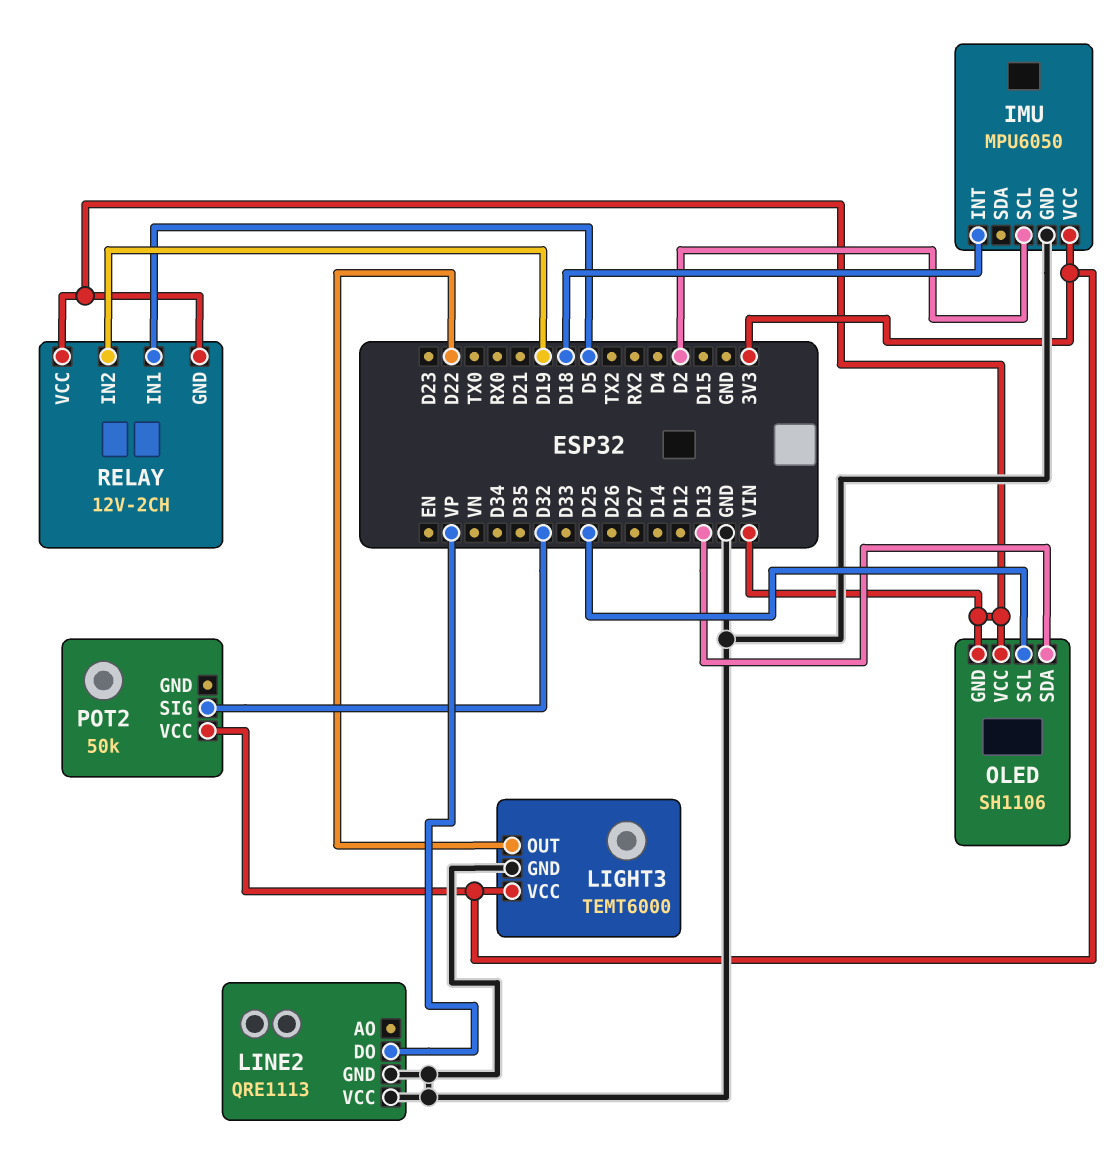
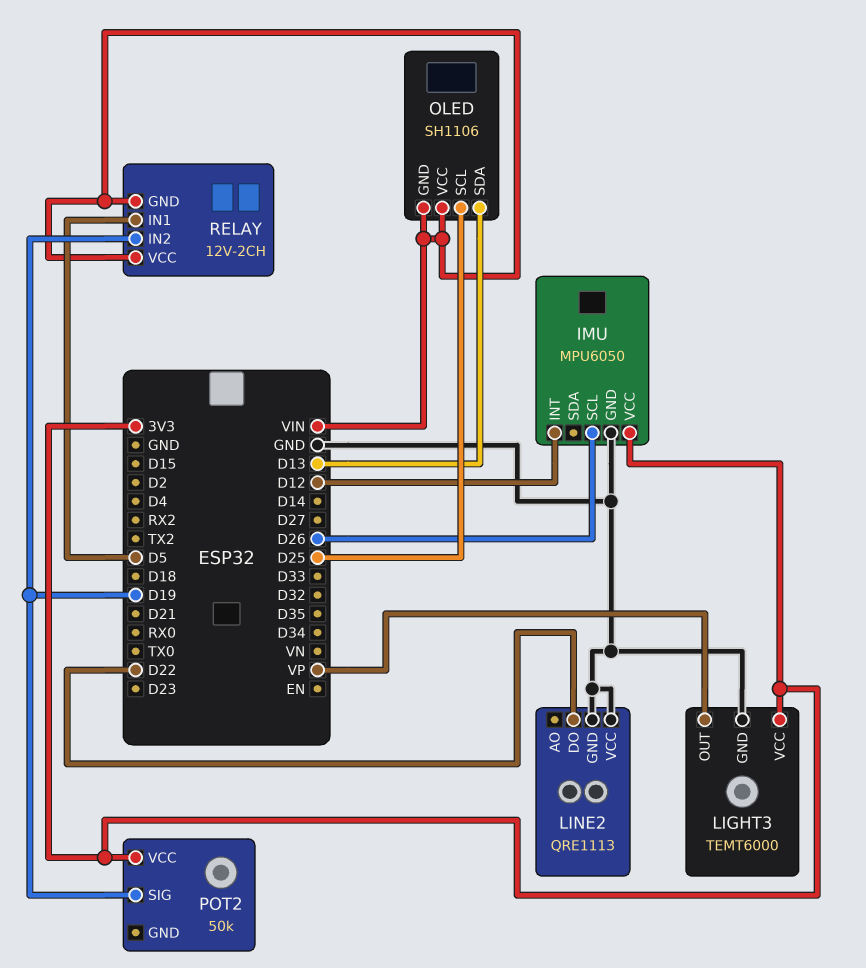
IMU pin INT: D18 -> D12
IMU pin SCL: D2 -> D26
LIGHT3 pin OUT: D22 -> VP
LINE2 pin DO: VP -> D22
POT2 pin SIG: D32 -> D19

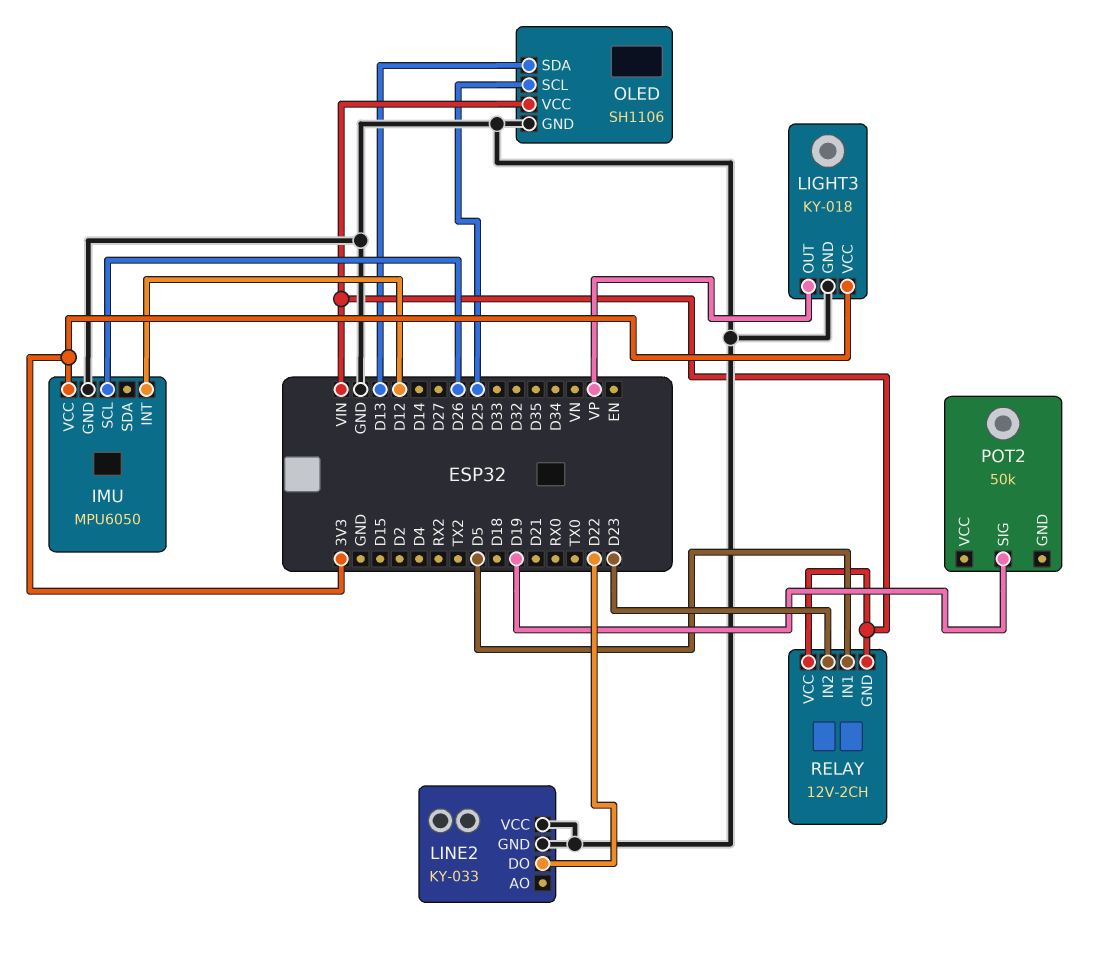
LIGHT3: TEMT6000 -> KY-018
LINE2: QRE1113 -> KY-033
OLED pin GND: VIN -> GND
POT2 pin VCC: 3V3 -> none
RELAY pin IN2: D19 -> D23

